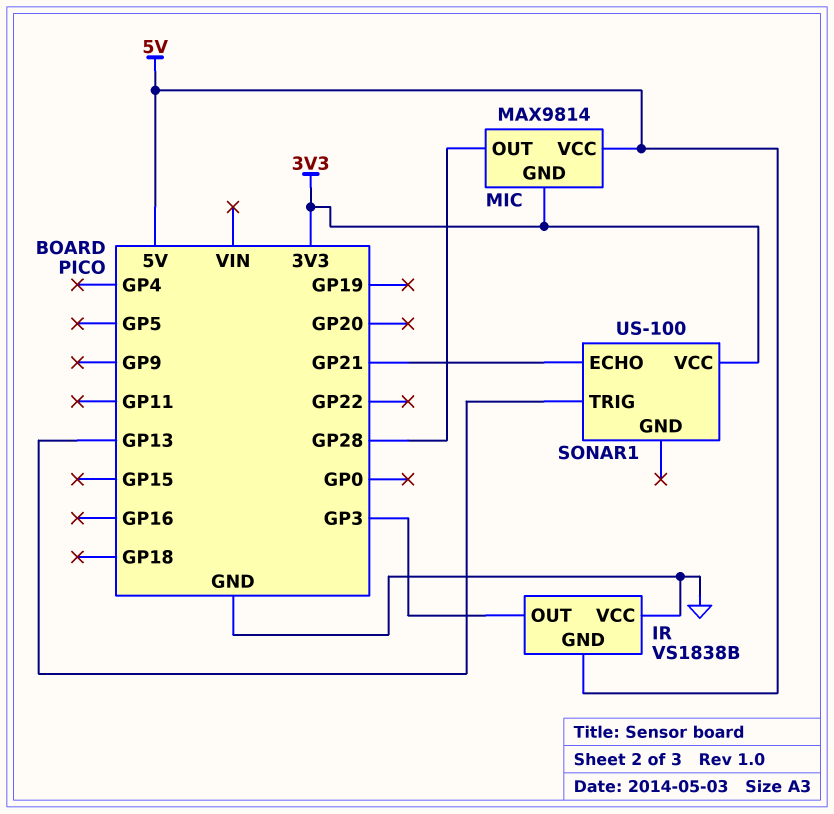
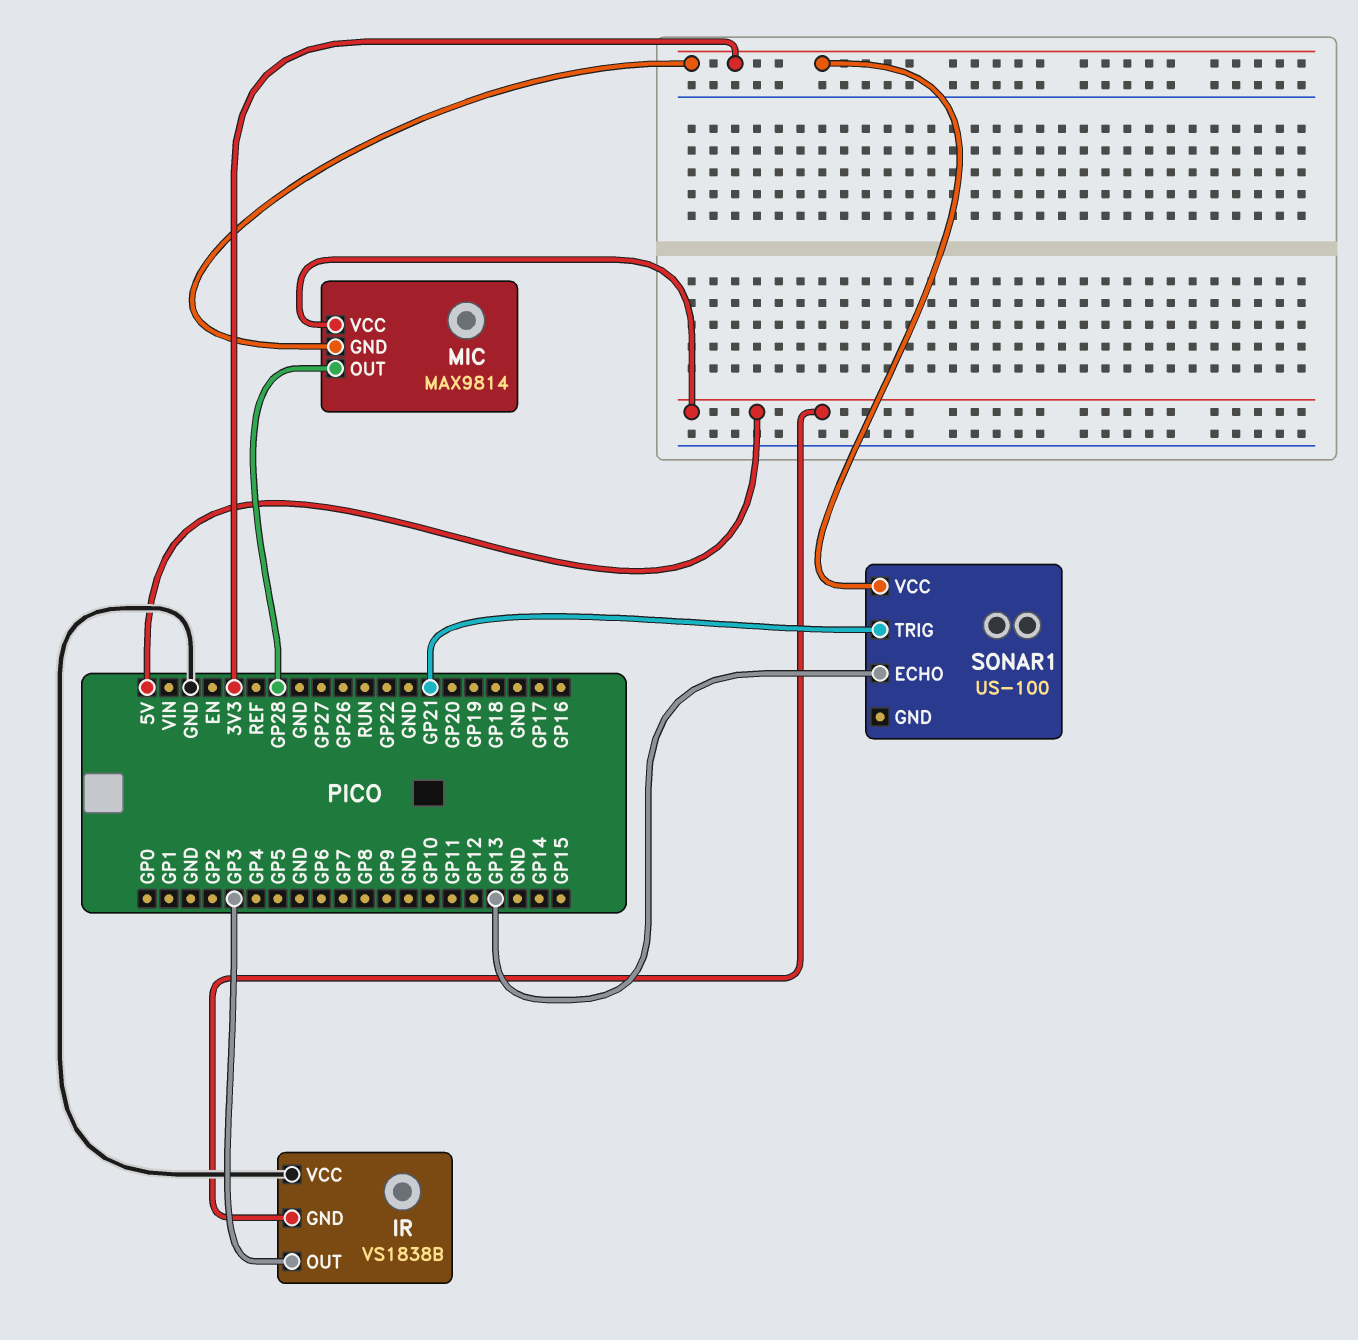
SONAR1 pin ECHO: GP21 -> GP13
SONAR1 pin TRIG: GP13 -> GP21

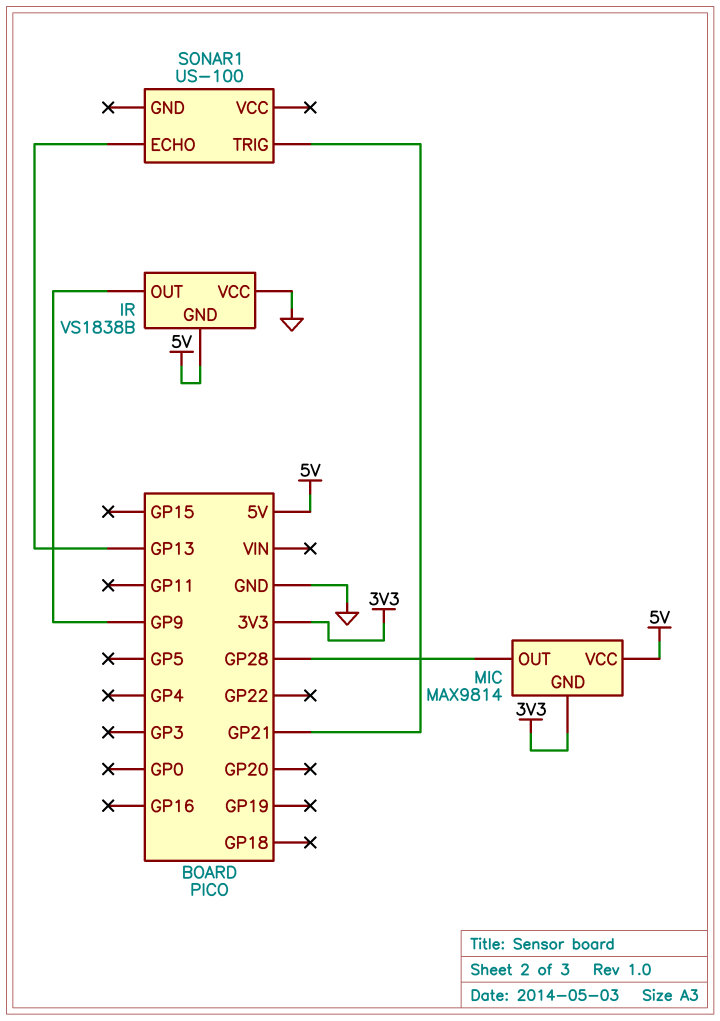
IR pin OUT: GP3 -> GP9
SONAR1 pin VCC: 3V3 -> none

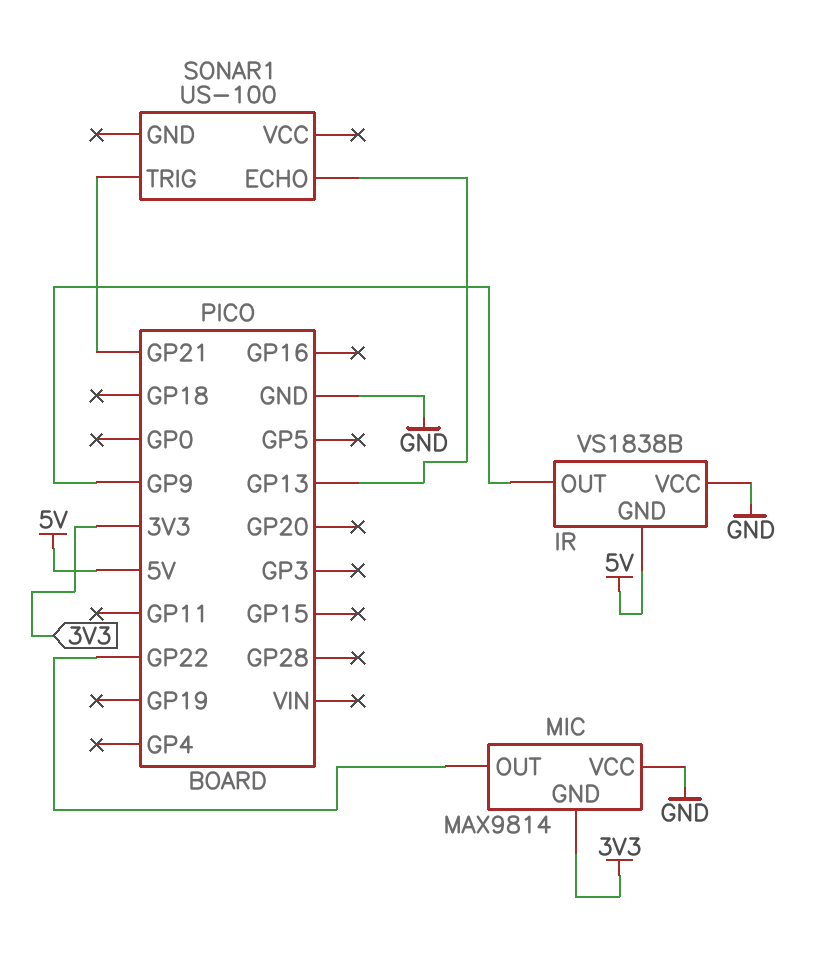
MIC pin OUT: GP28 -> GP22
MIC pin VCC: 5V -> GND

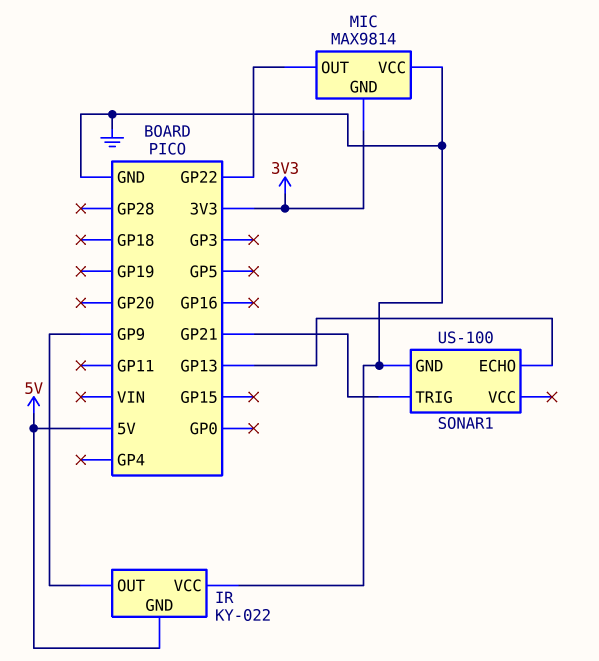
IR: VS1838B -> KY-022
SONAR1 pin GND: none -> GND

